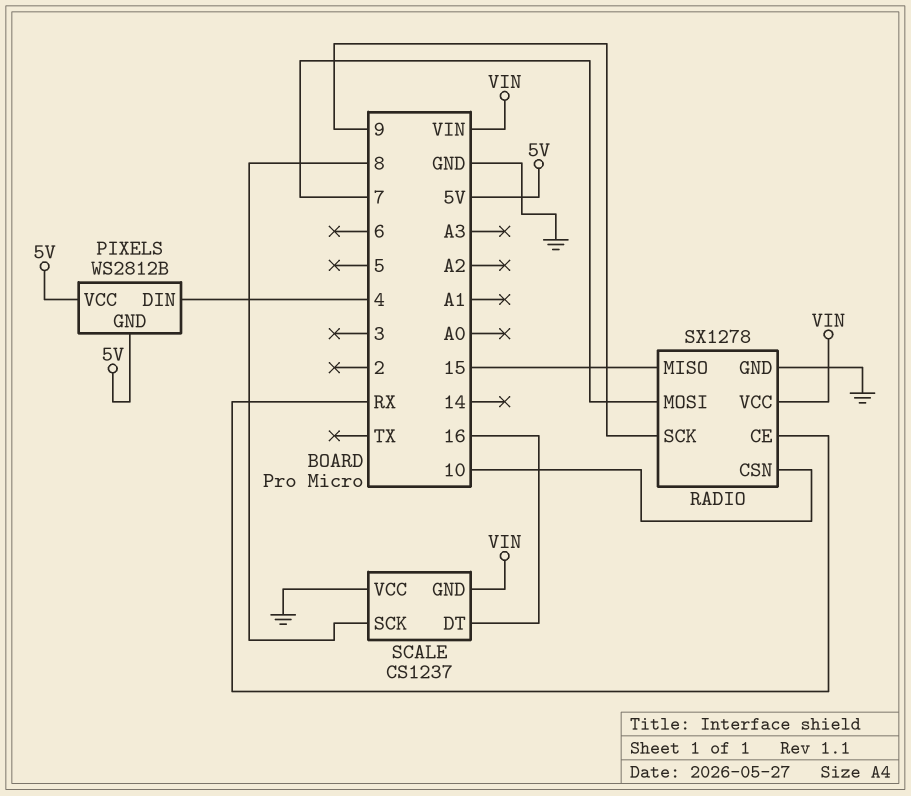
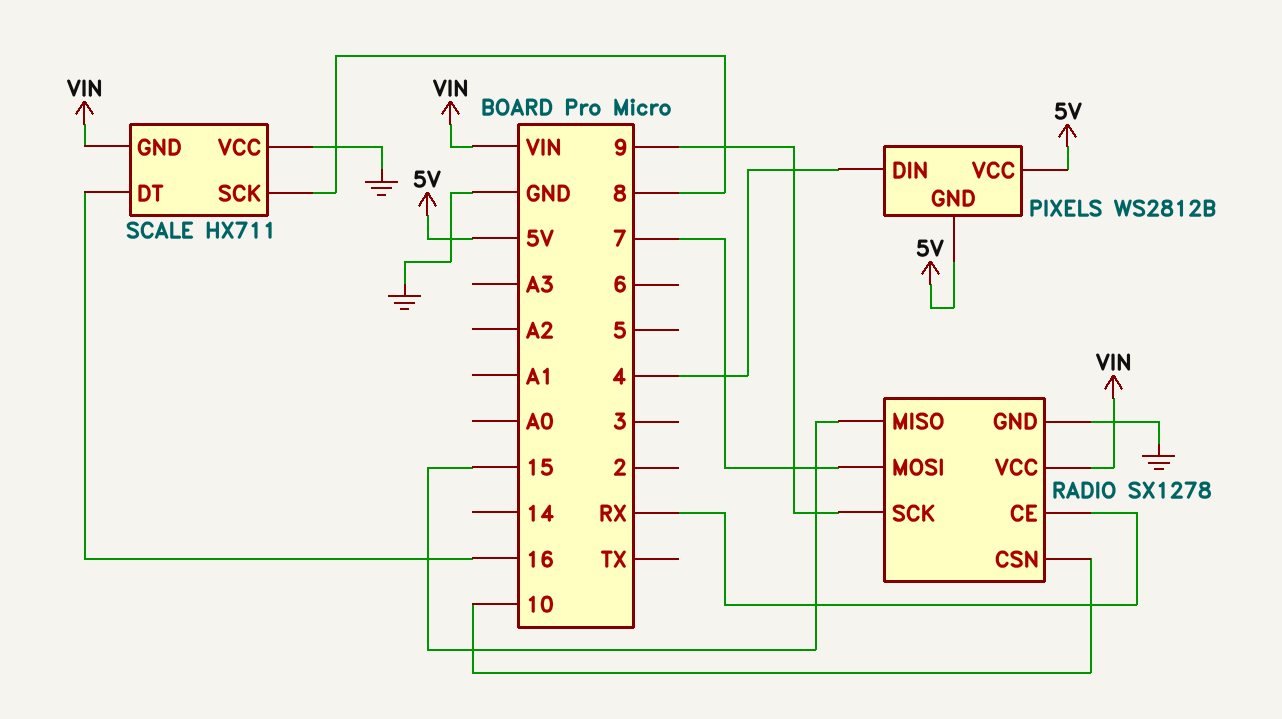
SCALE: CS1237 -> HX711

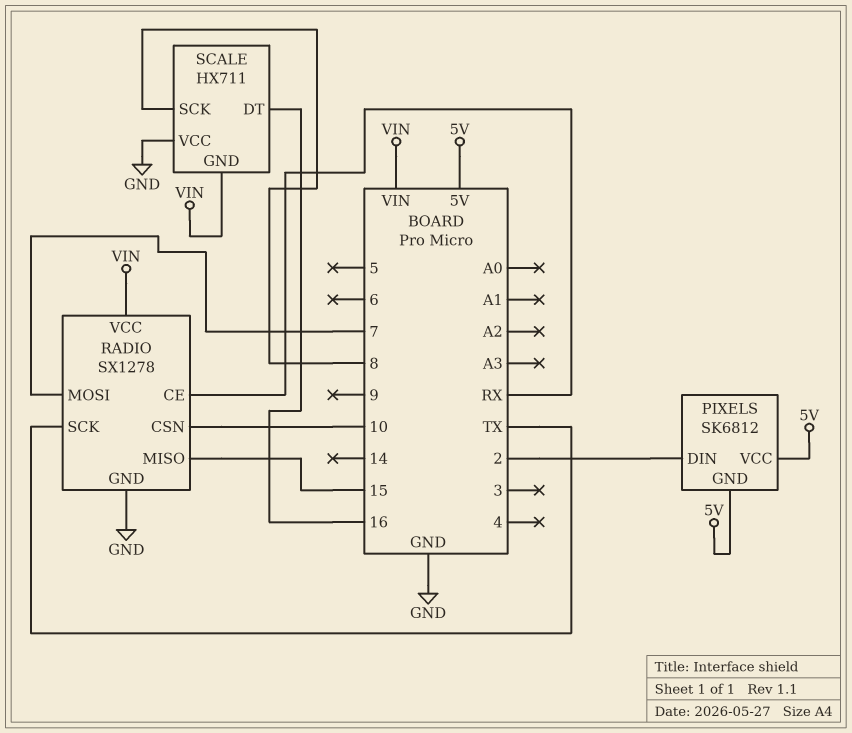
PIXELS: WS2812B -> SK6812
PIXELS pin DIN: 4 -> 2
RADIO pin SCK: 9 -> TX

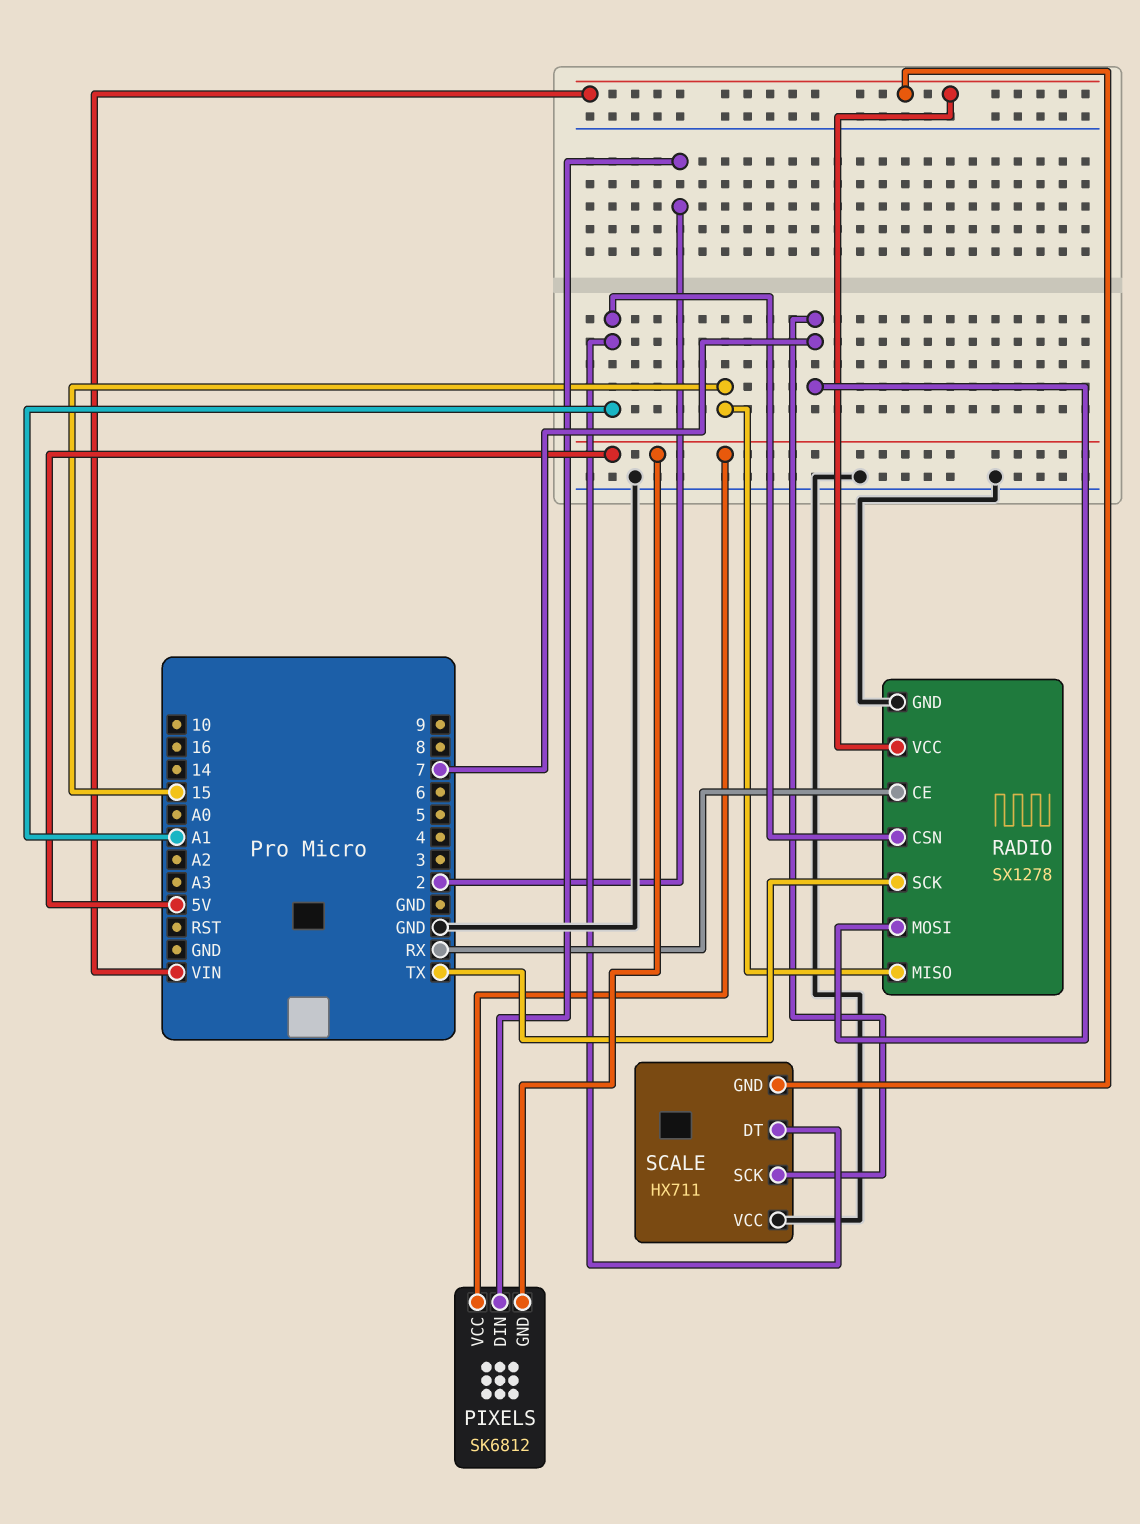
RADIO pin CSN: 10 -> A1
SCALE pin DT: 16 -> A1
SCALE pin SCK: 8 -> 7

